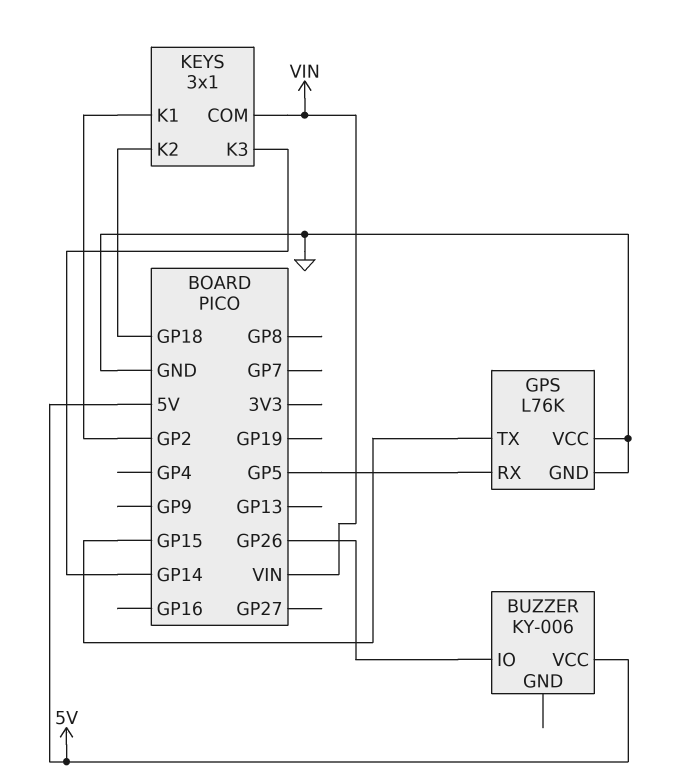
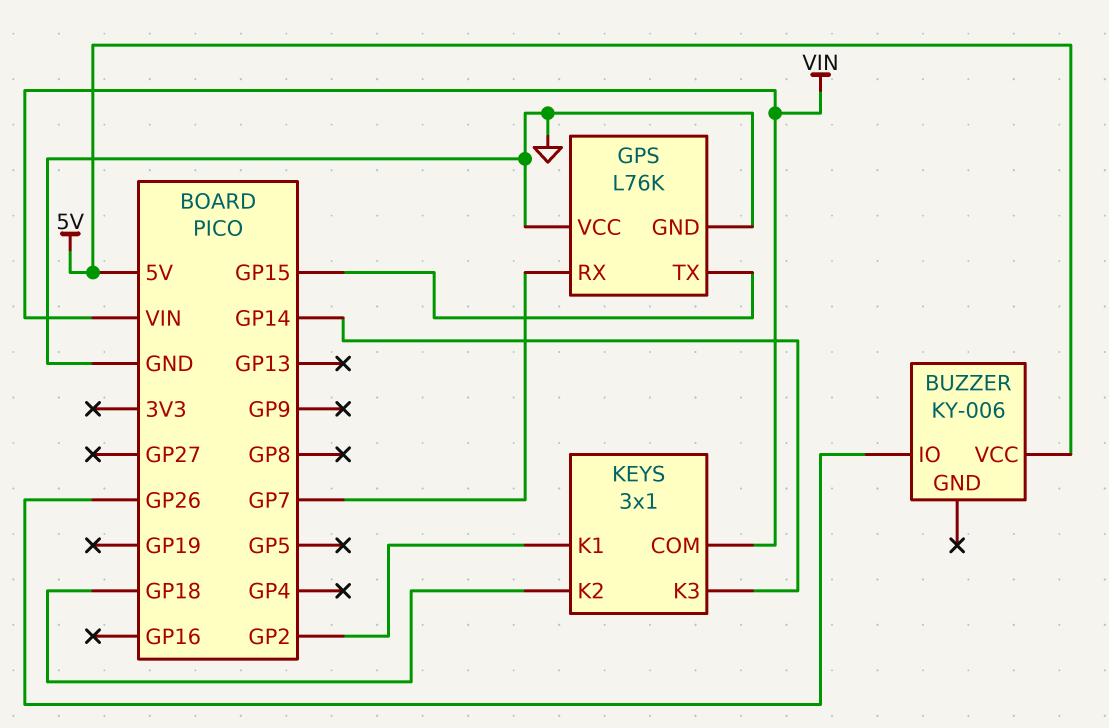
GPS pin RX: GP5 -> GP7

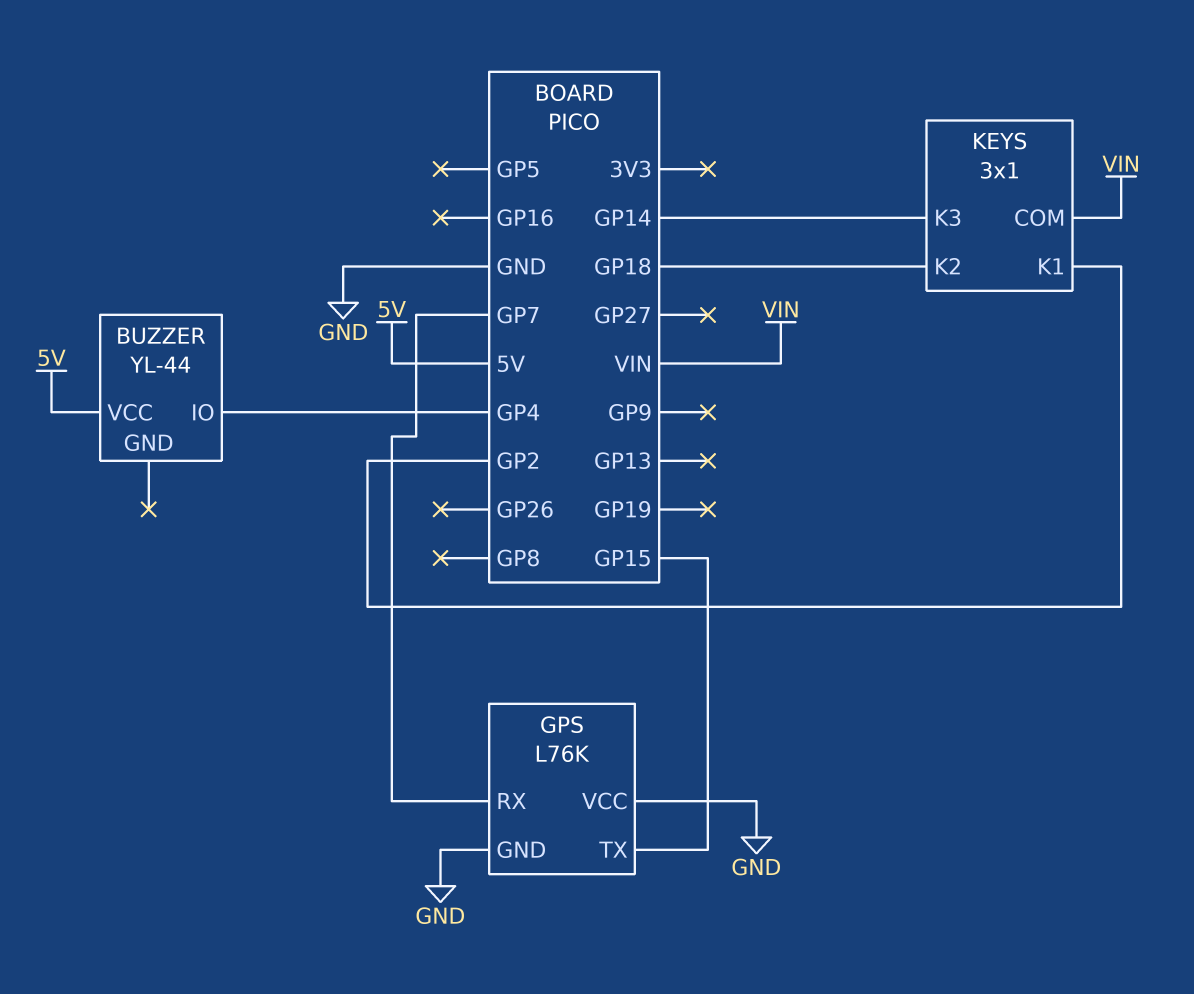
BUZZER: KY-006 -> YL-44
BUZZER pin IO: GP26 -> GP4

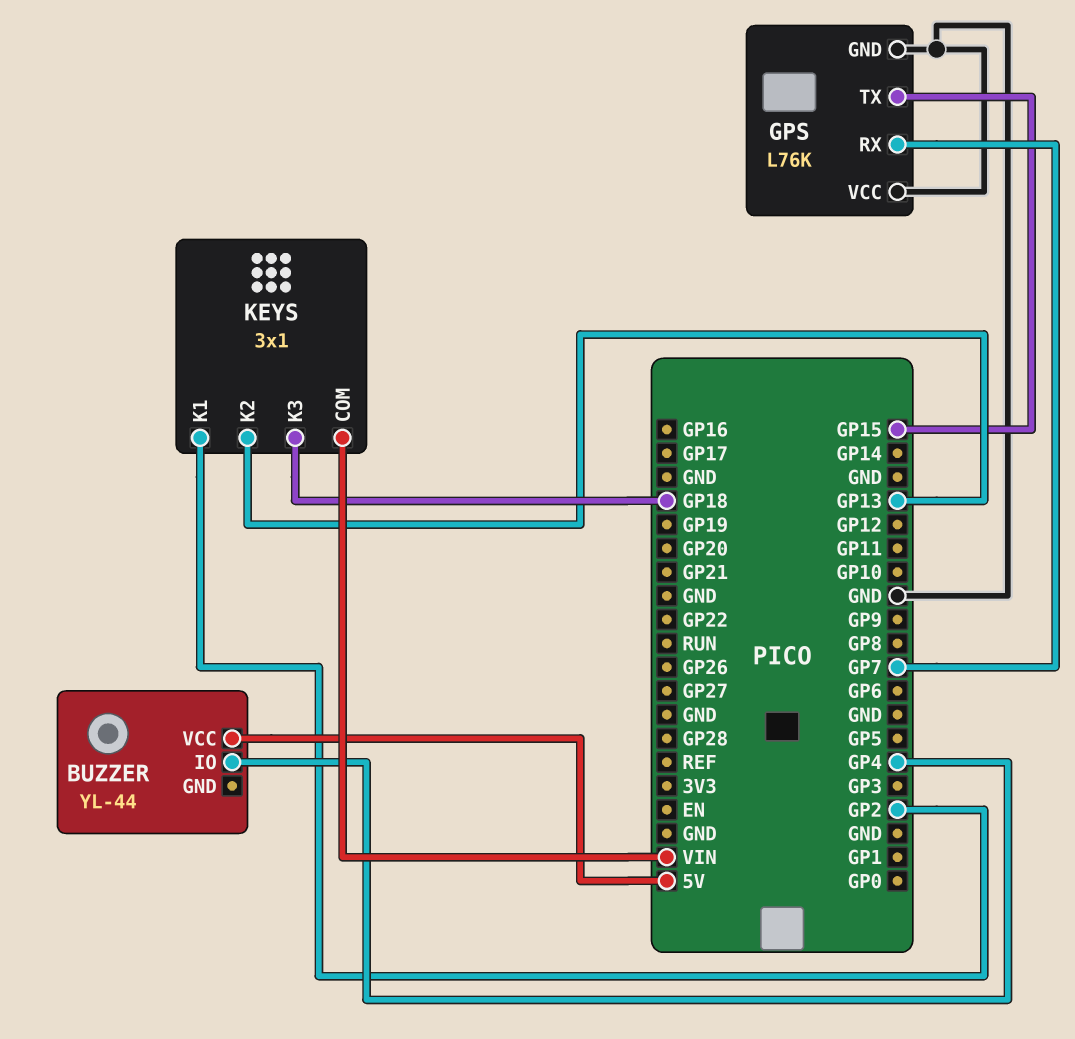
KEYS pin K2: GP18 -> GP13
KEYS pin K3: GP14 -> GP18

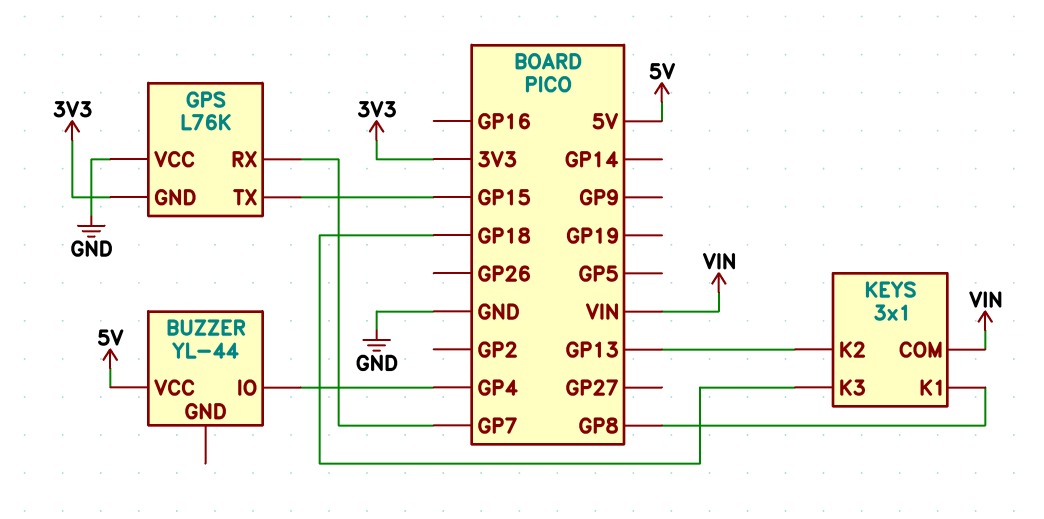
GPS pin GND: GND -> 3V3
KEYS pin K1: GP2 -> GP8

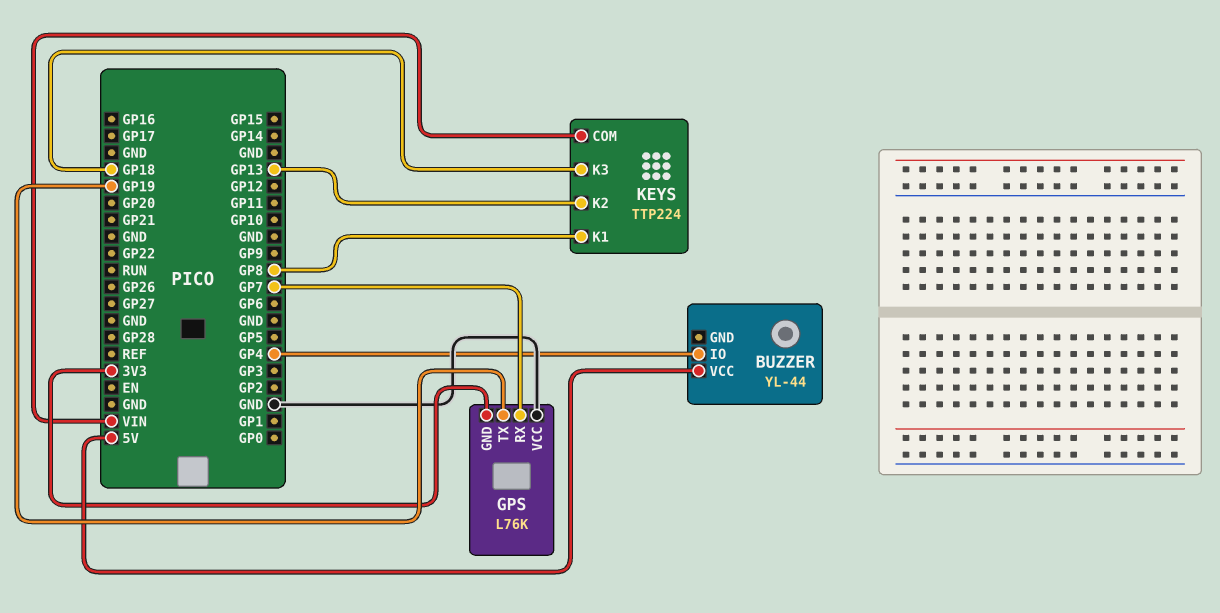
GPS pin TX: GP15 -> GP19
KEYS: 3x1 -> TTP224

